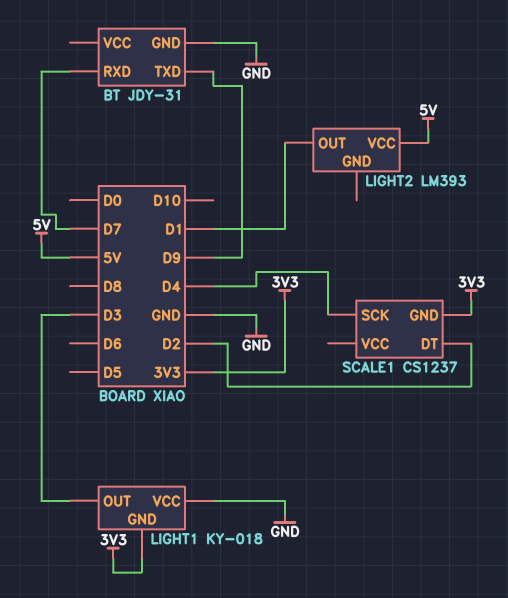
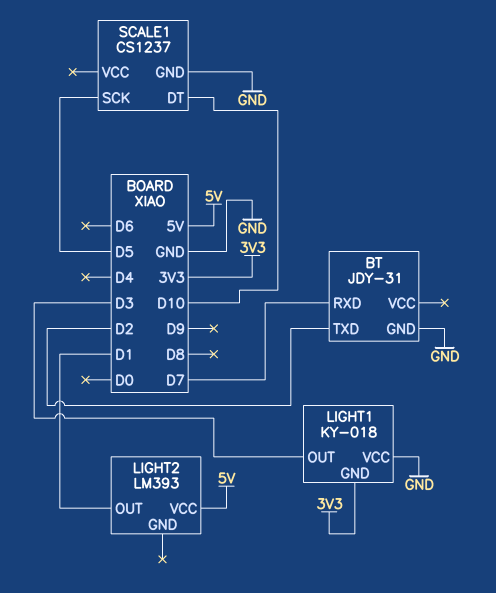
BT pin TXD: D9 -> D2
SCALE1 pin DT: D2 -> D10
SCALE1 pin GND: 3V3 -> GND
SCALE1 pin SCK: D4 -> D5

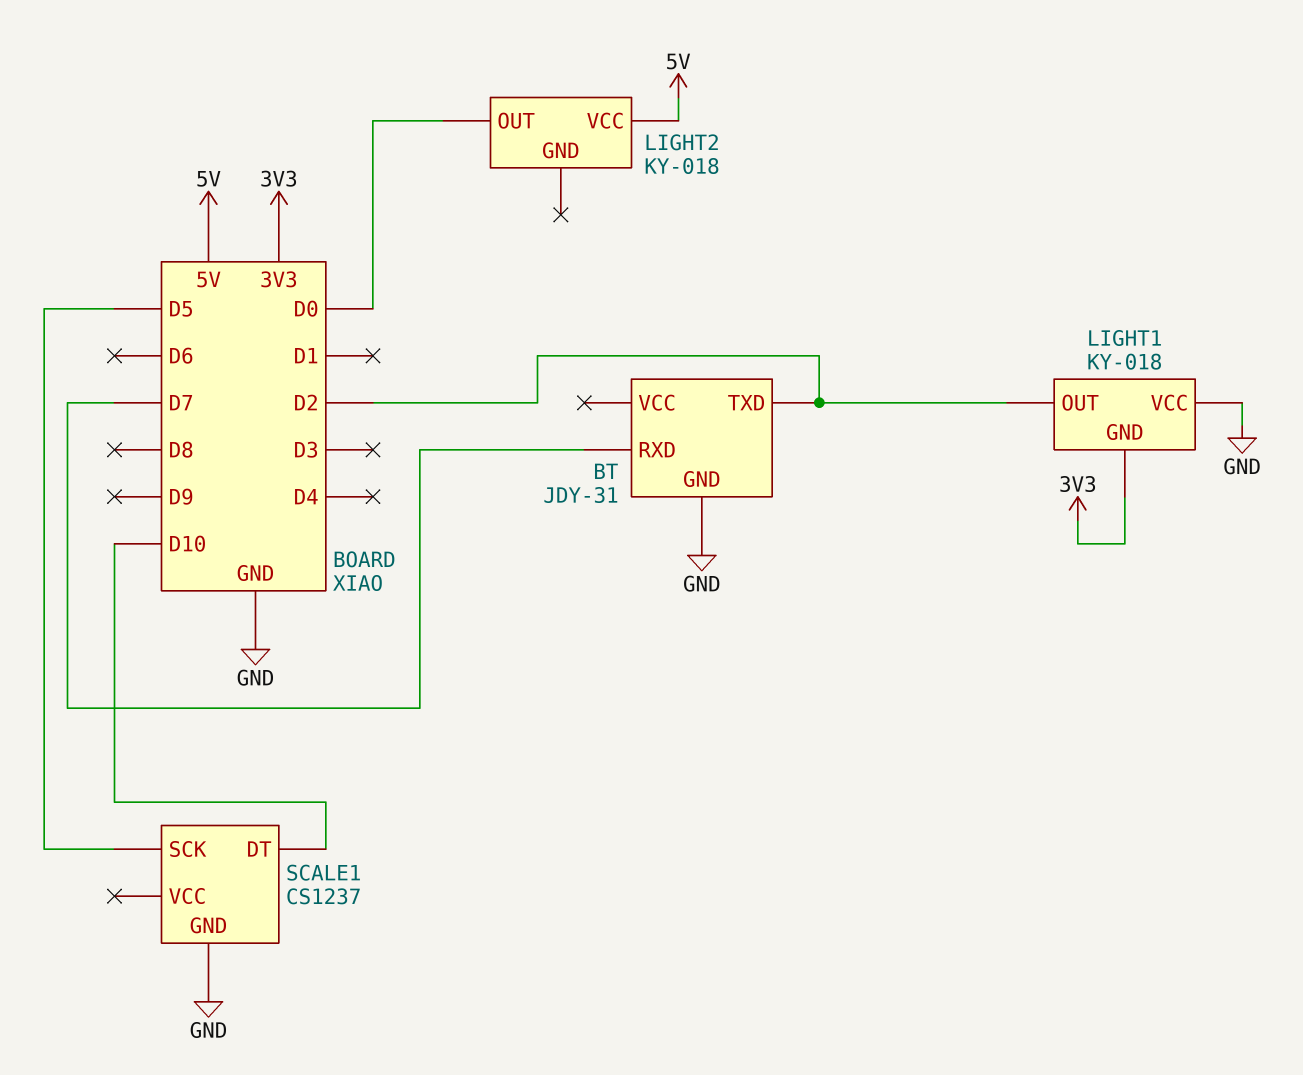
LIGHT1 pin OUT: D3 -> D2
LIGHT2: LM393 -> KY-018
LIGHT2 pin OUT: D1 -> D0

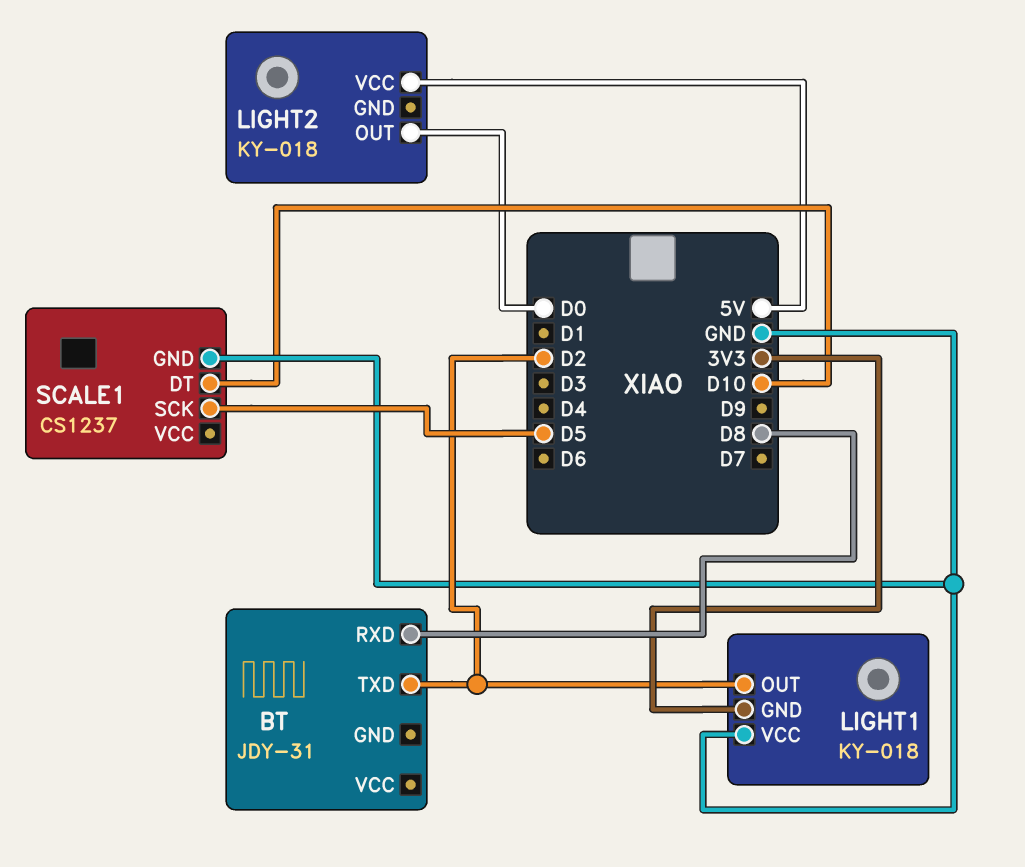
BT pin GND: GND -> none
BT pin RXD: D7 -> D8

